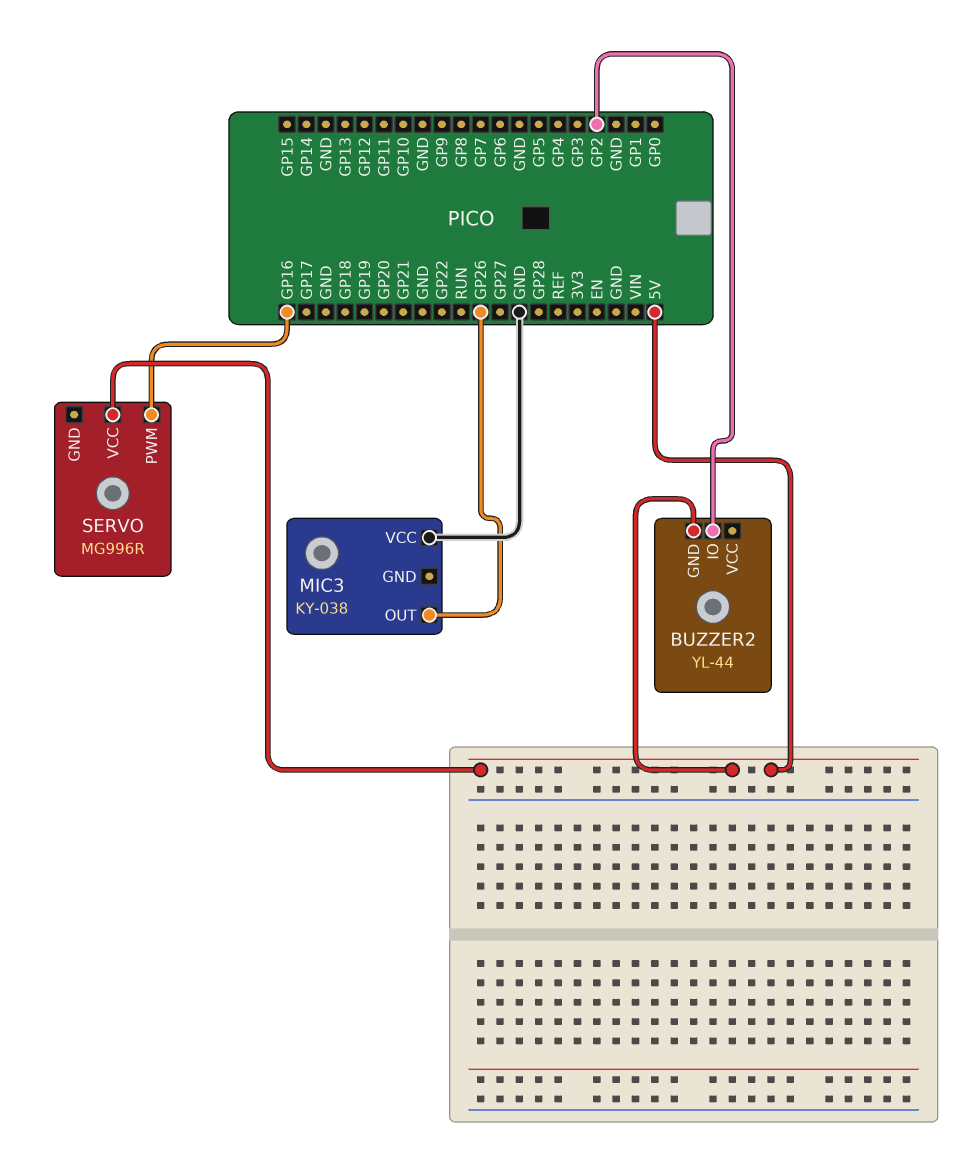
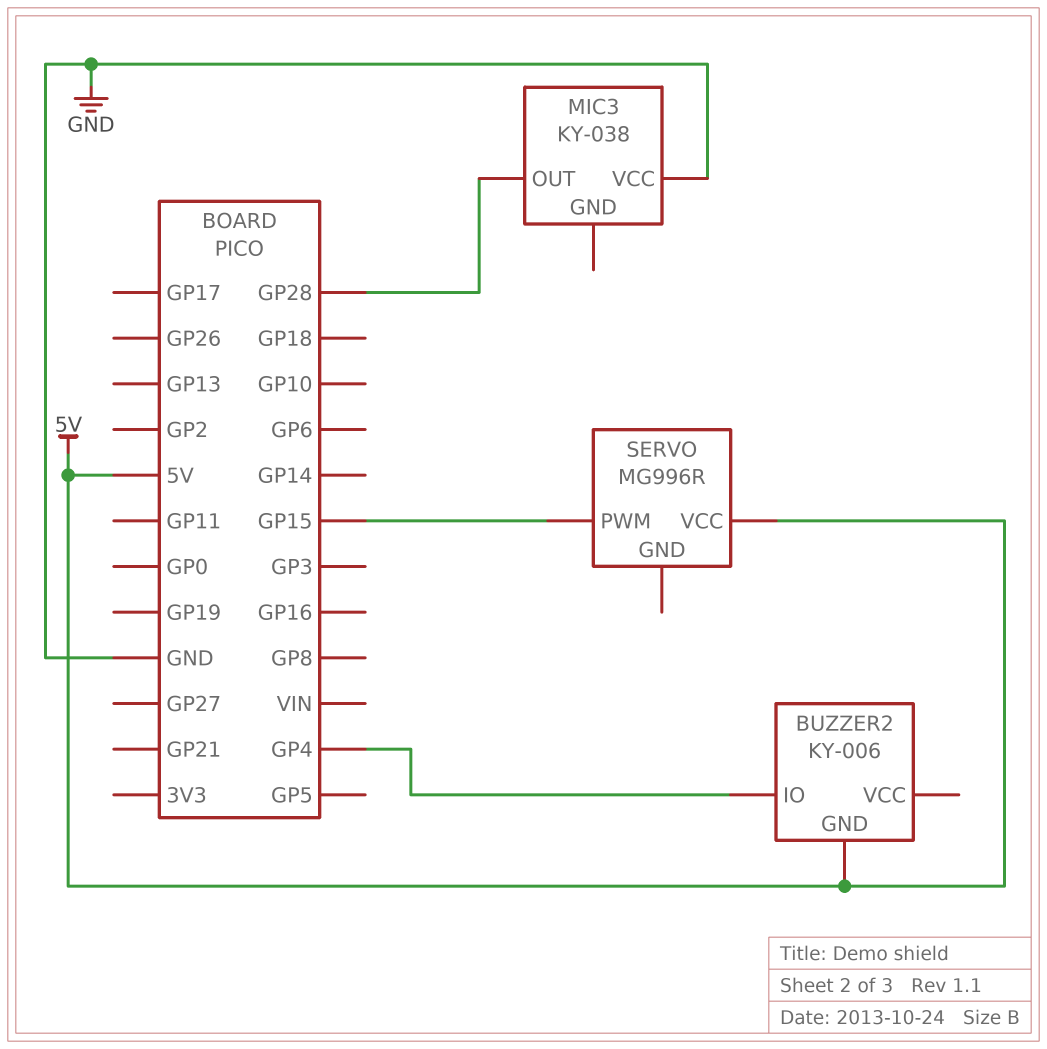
BUZZER2: YL-44 -> KY-006
BUZZER2 pin IO: GP2 -> GP4
MIC3 pin OUT: GP26 -> GP28
SERVO pin PWM: GP16 -> GP15

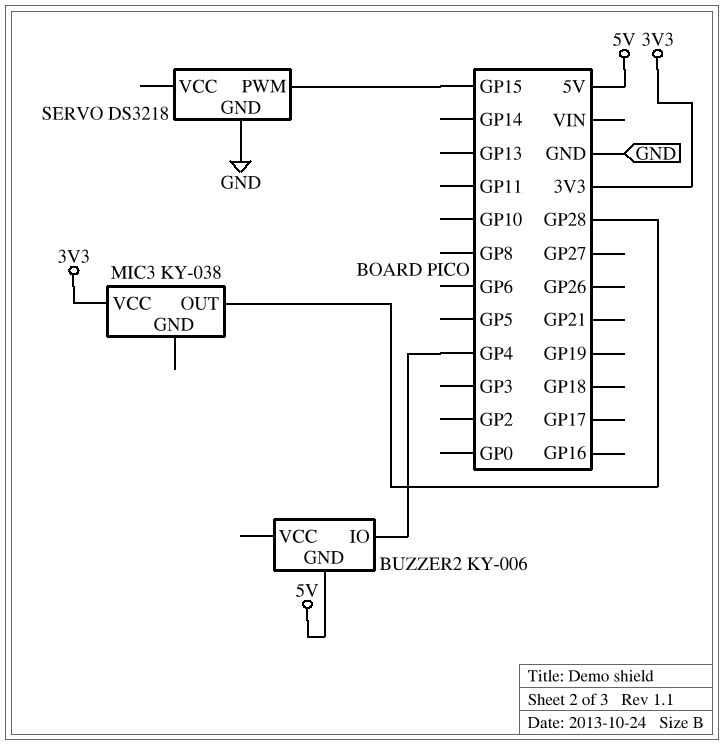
MIC3 pin VCC: GND -> 3V3
SERVO: MG996R -> DS3218
SERVO pin GND: none -> GND
SERVO pin VCC: 5V -> none

